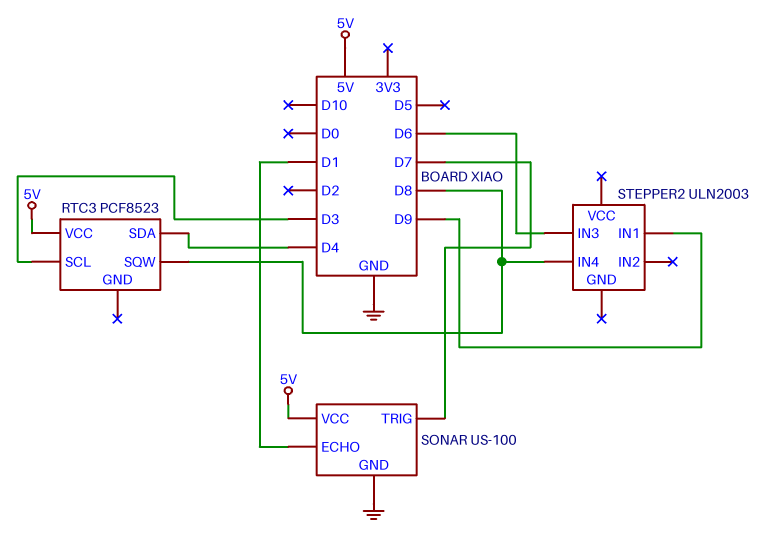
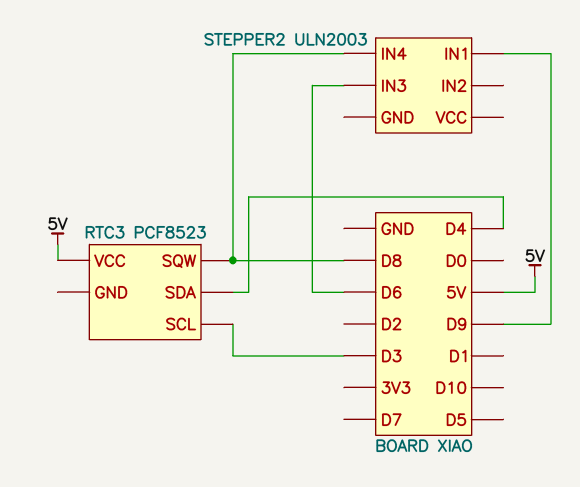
SONAR: US-100 -> none
SONAR pin ECHO: D1 -> none
SONAR pin GND: GND -> none
SONAR pin TRIG: D7 -> none
SONAR pin VCC: 5V -> none

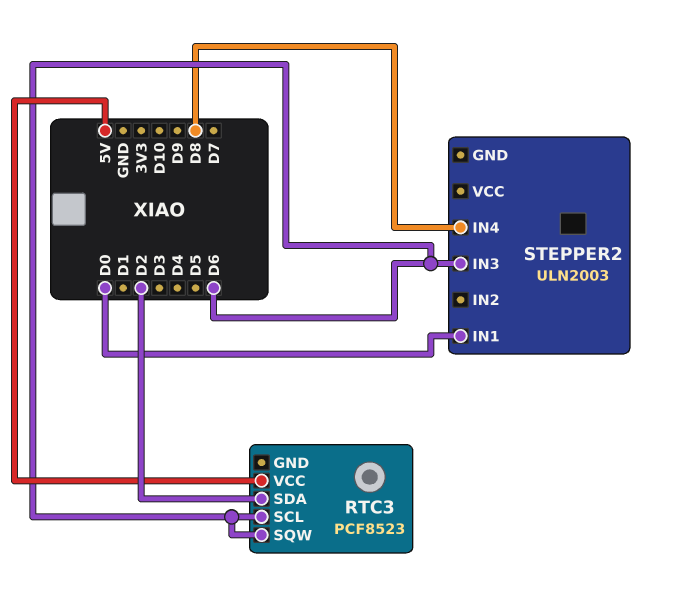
RTC3 pin SCL: D3 -> D6
RTC3 pin SDA: D4 -> D2
RTC3 pin SQW: D8 -> D6
STEPPER2 pin IN1: D9 -> D0

